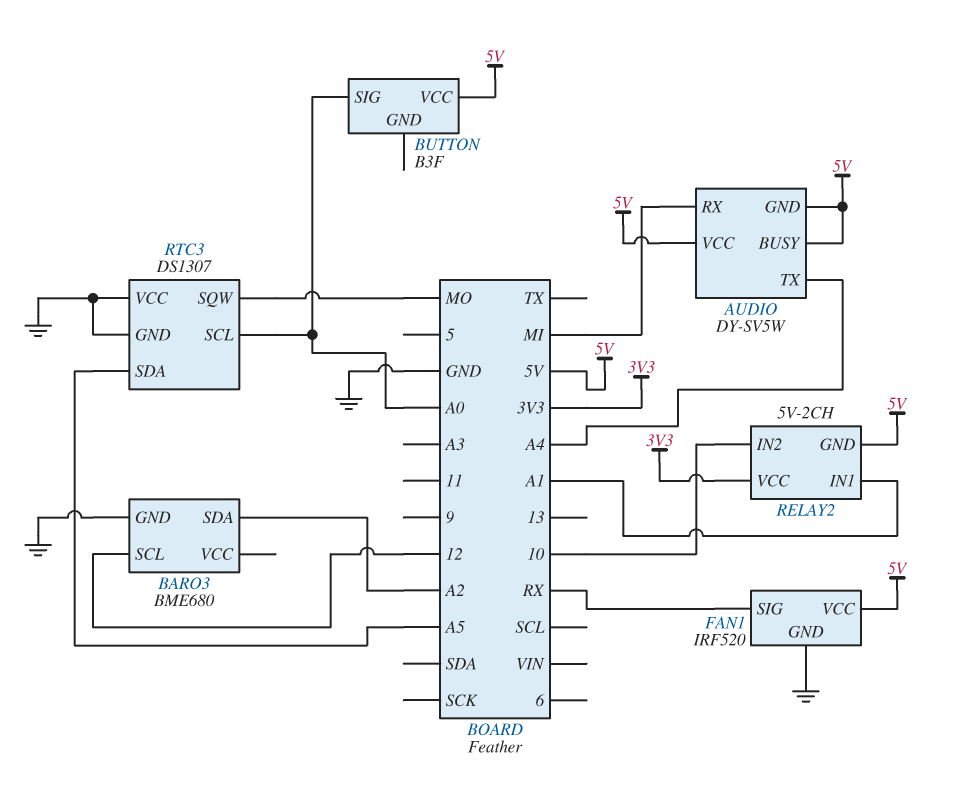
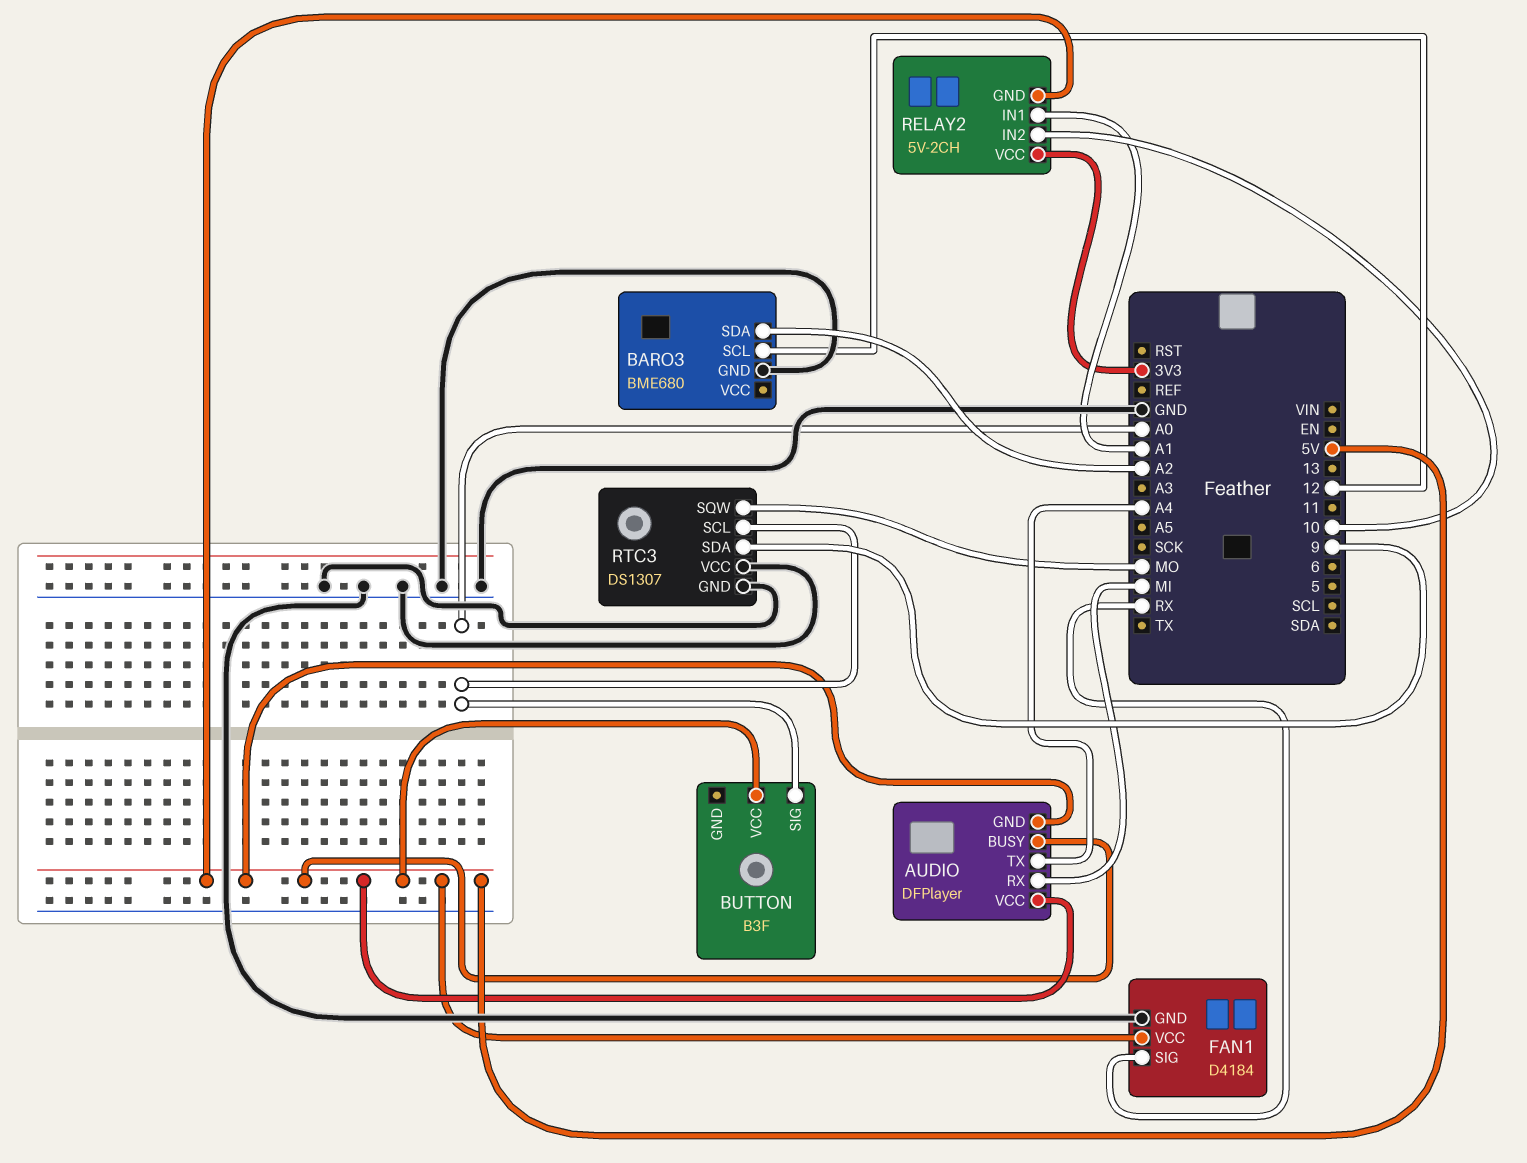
AUDIO: DY-SV5W -> DFPlayer
FAN1: IRF520 -> D4184
RTC3 pin SDA: A5 -> 9

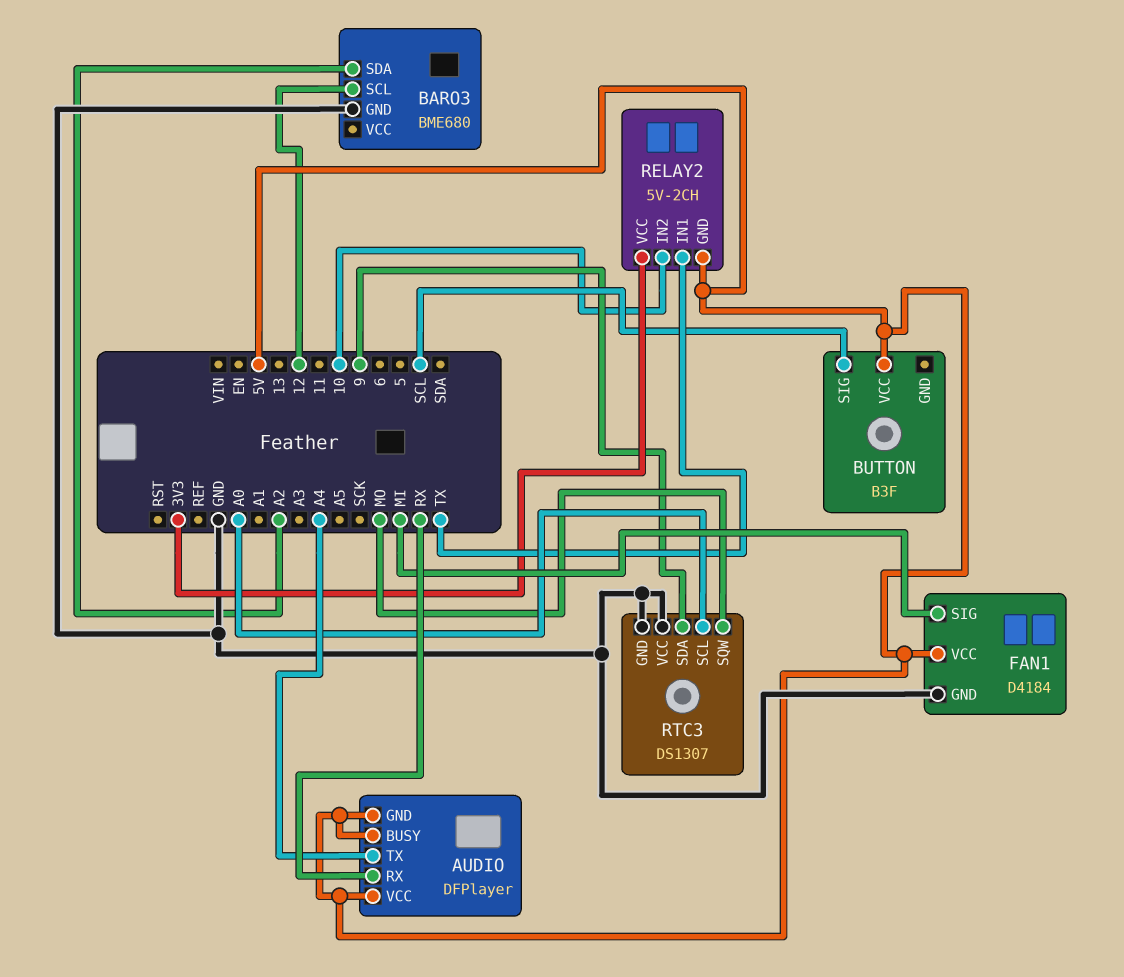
AUDIO pin RX: MI -> RX
BUTTON pin SIG: A0 -> SCL
FAN1 pin SIG: RX -> MI
RELAY2 pin IN1: A1 -> TX

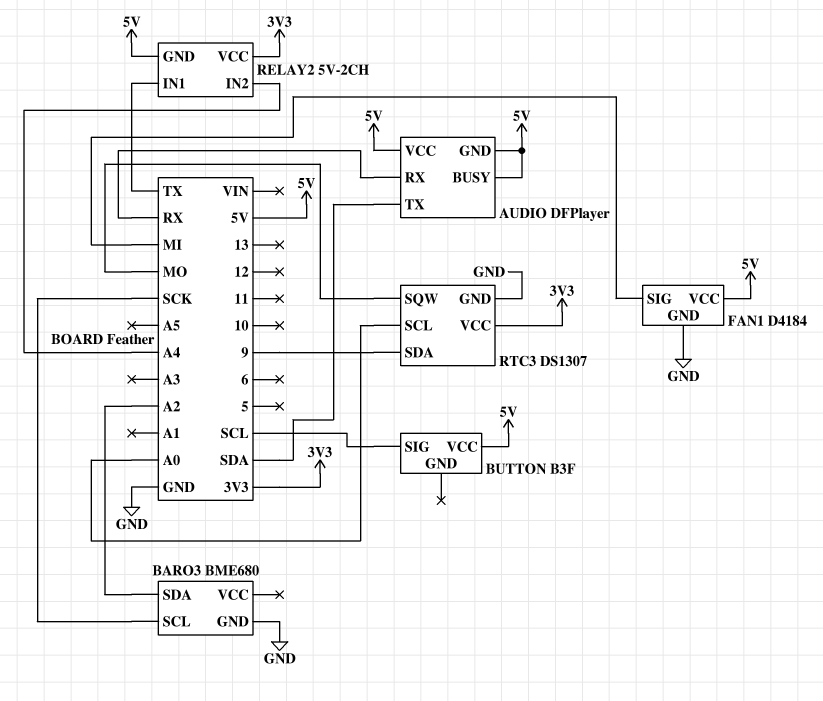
AUDIO pin TX: A4 -> SDA
BARO3 pin SCL: 12 -> SCK
RELAY2 pin IN2: 10 -> A4
RTC3 pin VCC: GND -> 3V3

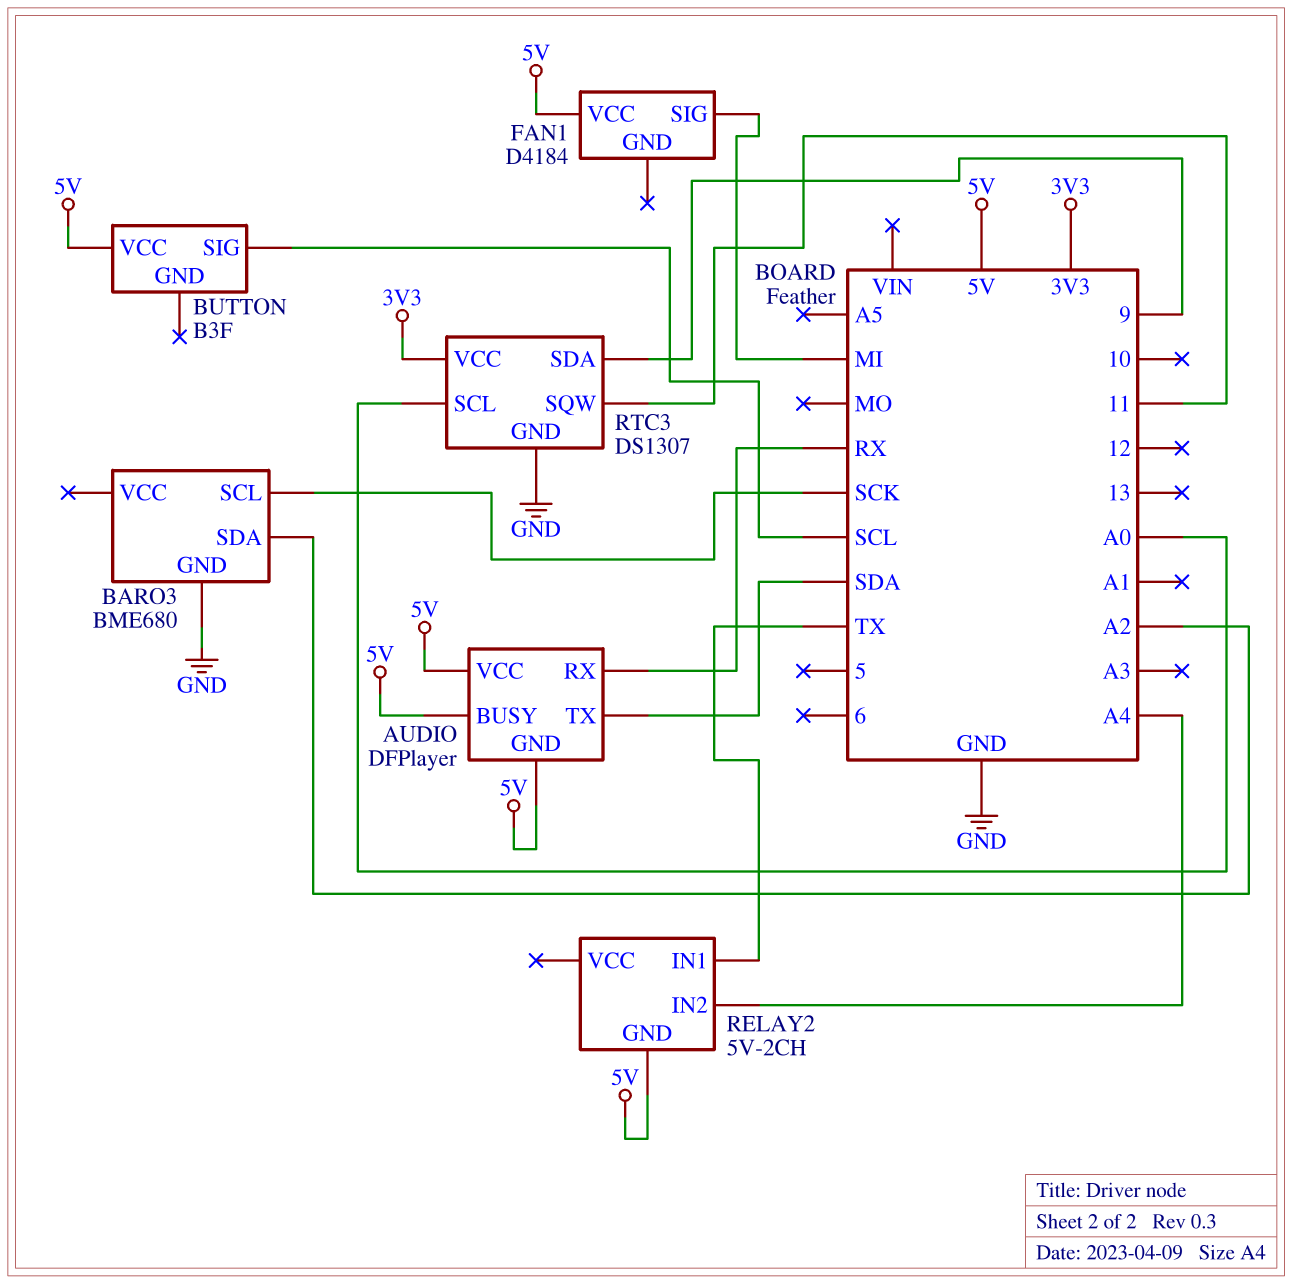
FAN1 pin GND: GND -> none
RELAY2 pin VCC: 3V3 -> none
RTC3 pin SQW: MO -> 11

